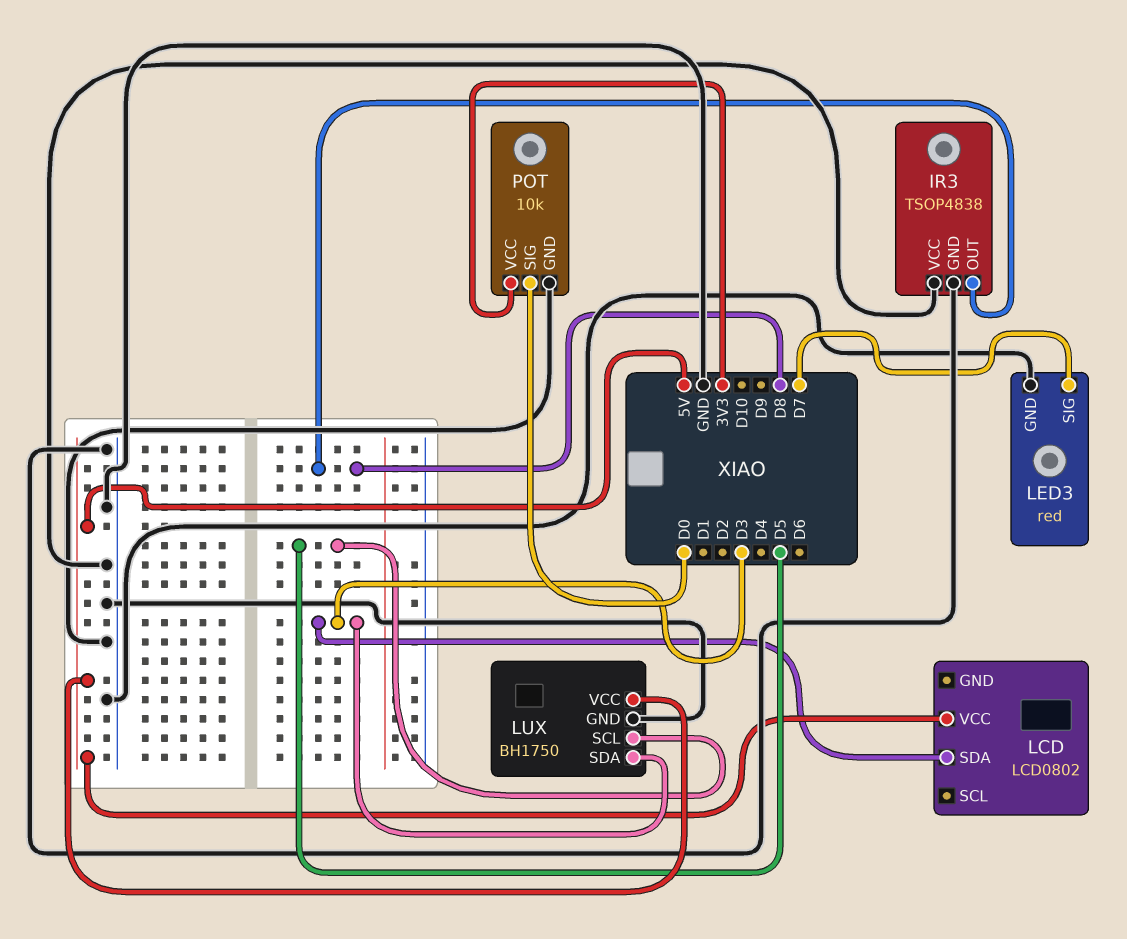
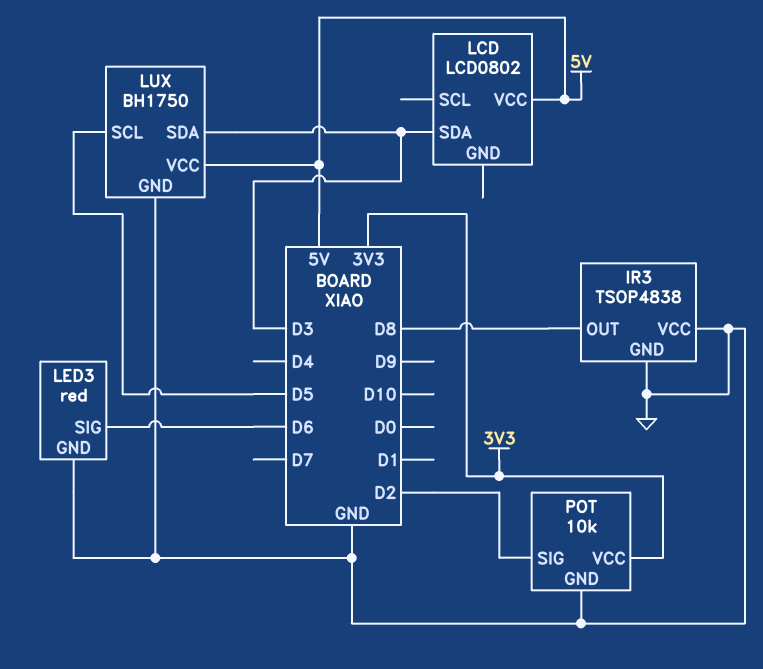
LED3 pin SIG: D7 -> D6
POT pin SIG: D0 -> D2

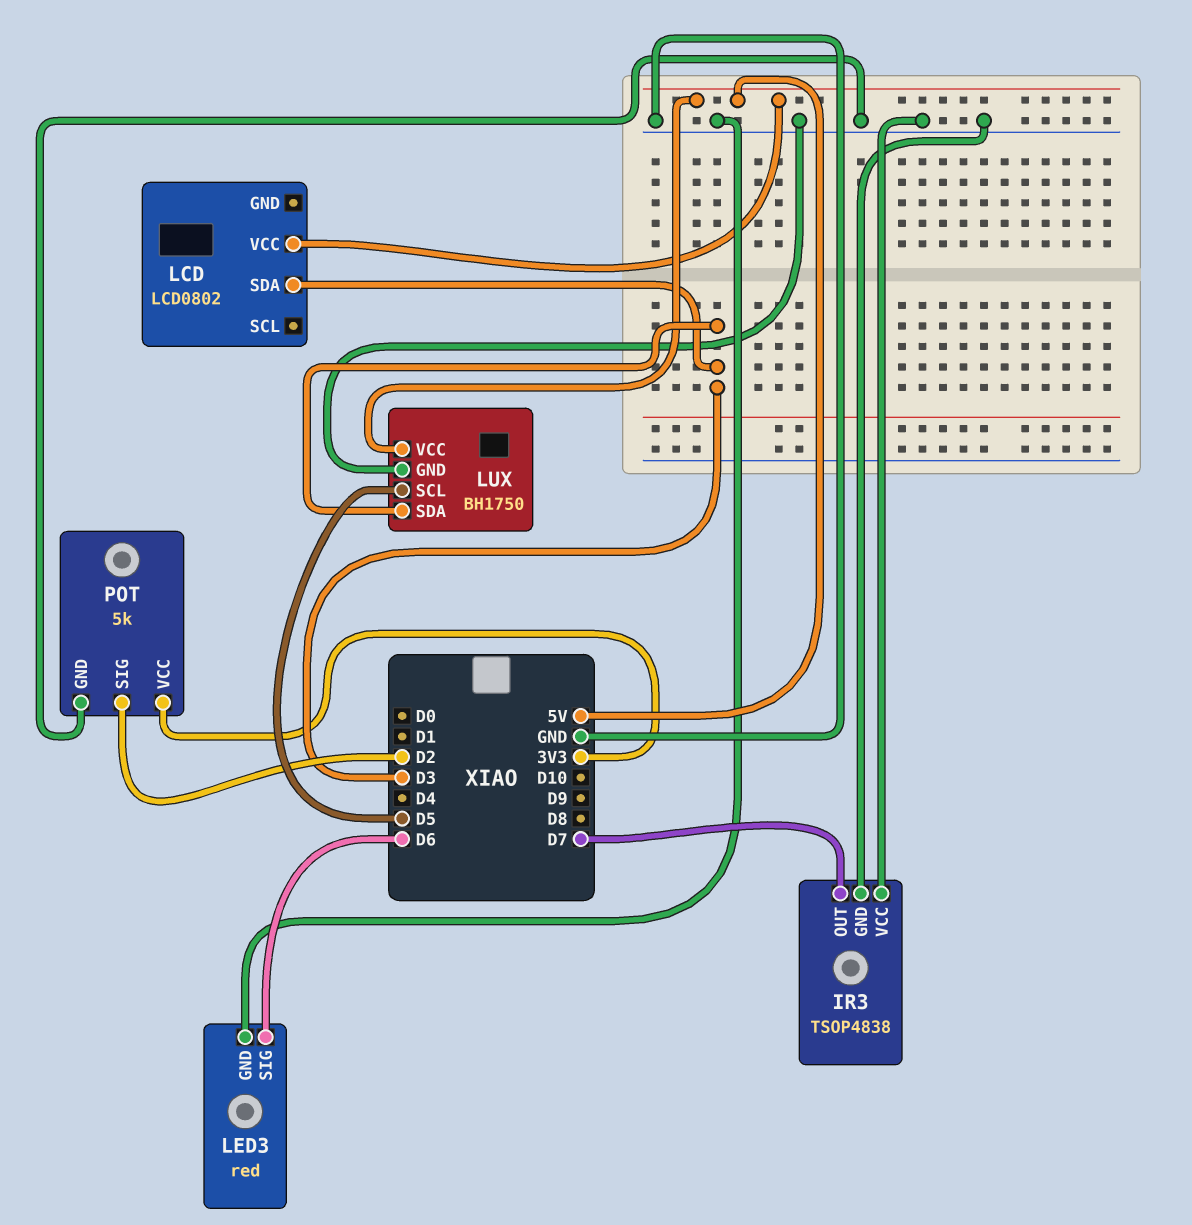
IR3 pin OUT: D8 -> D7
POT: 10k -> 5k

